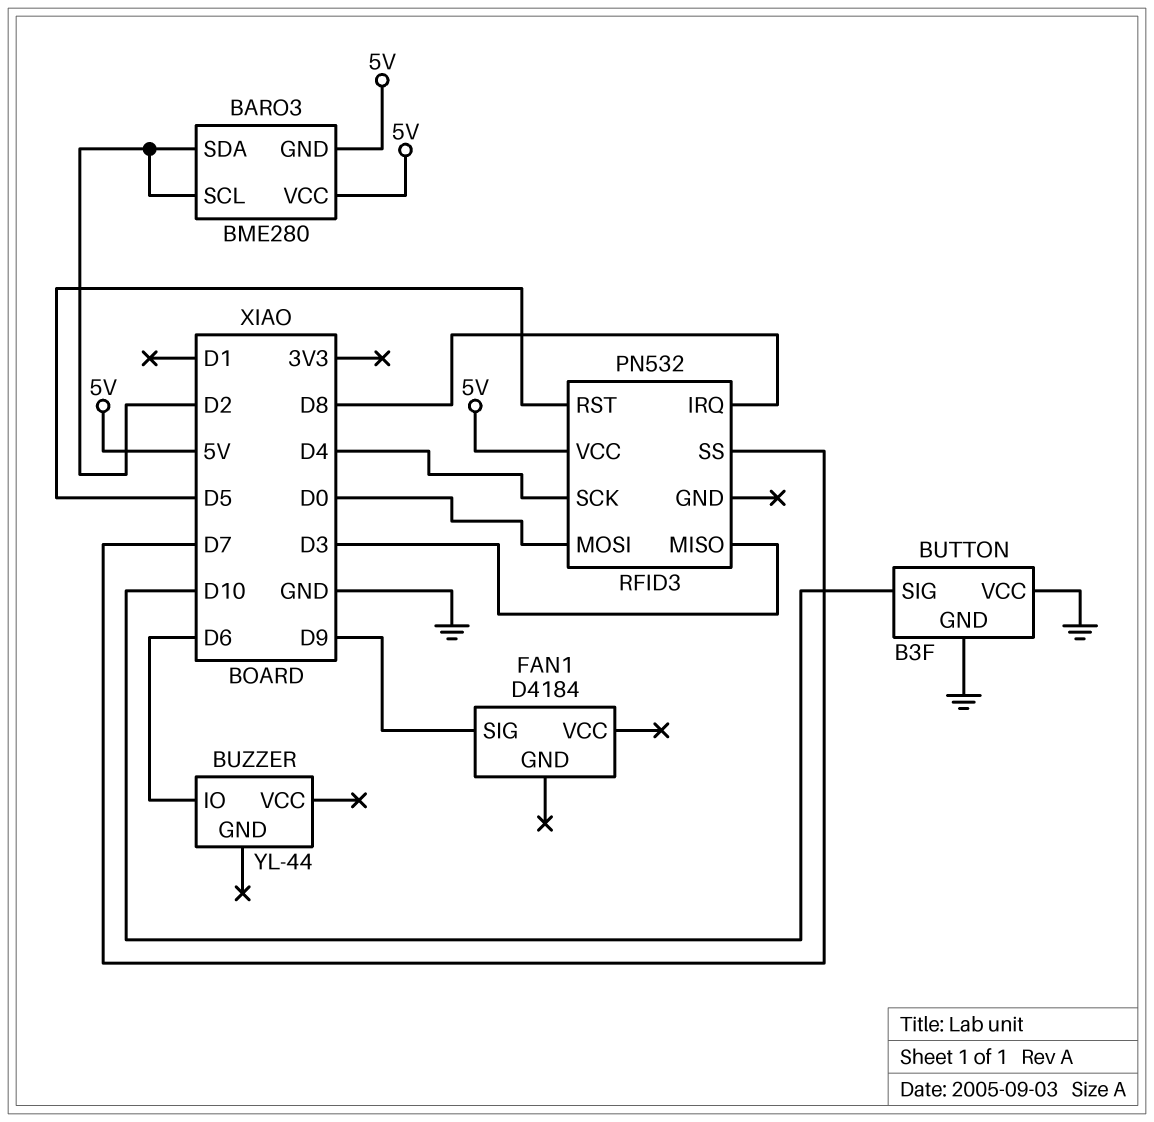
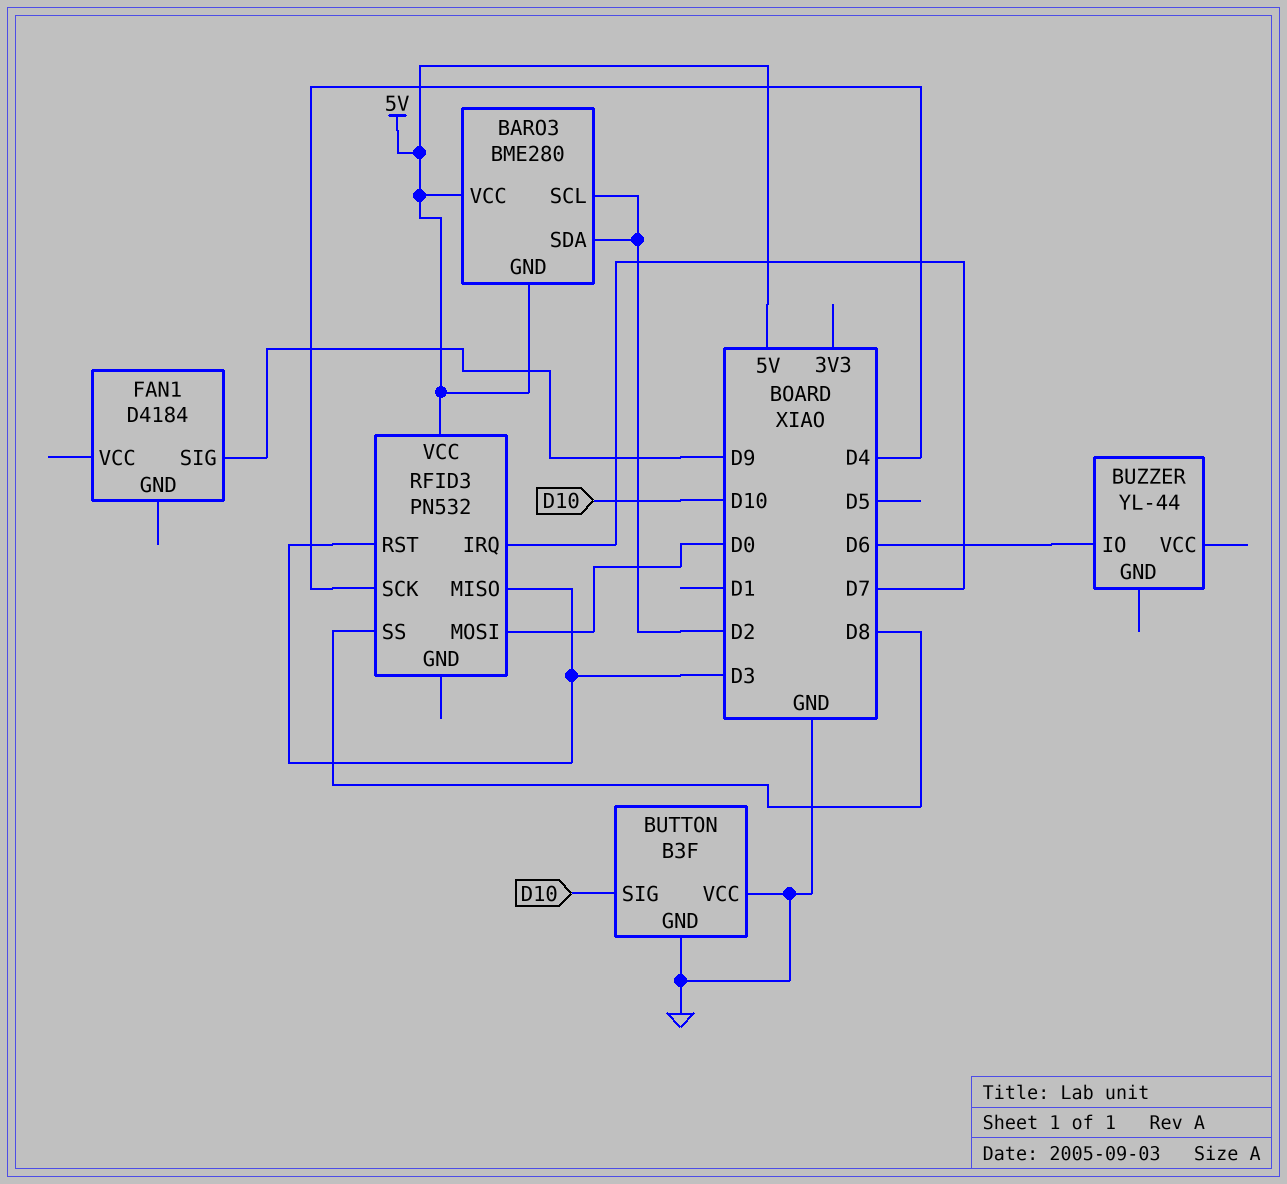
RFID3 pin IRQ: D8 -> D7
RFID3 pin RST: D5 -> D3
RFID3 pin SS: D7 -> D8

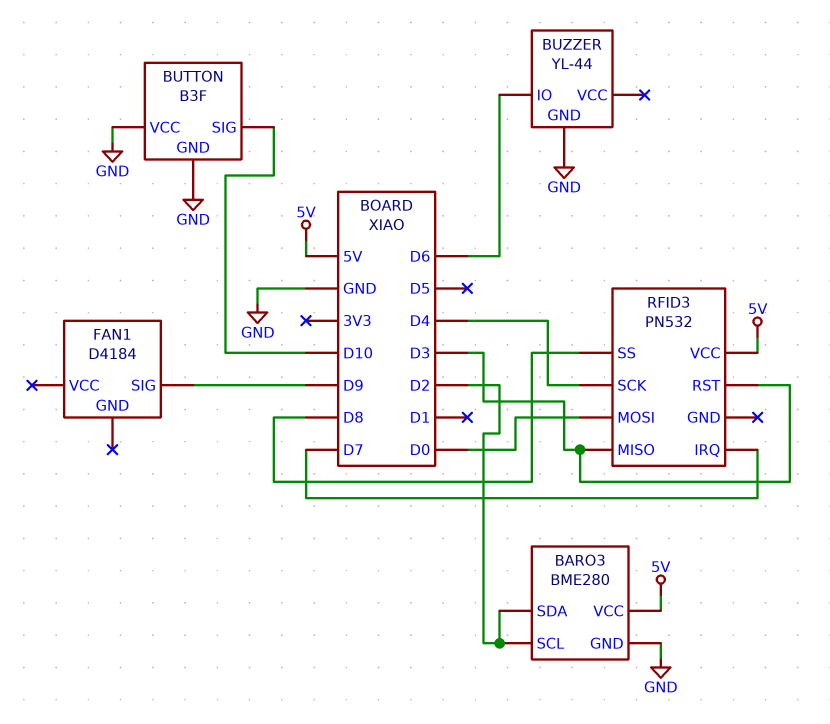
BARO3 pin GND: 5V -> GND
BUZZER pin GND: none -> GND

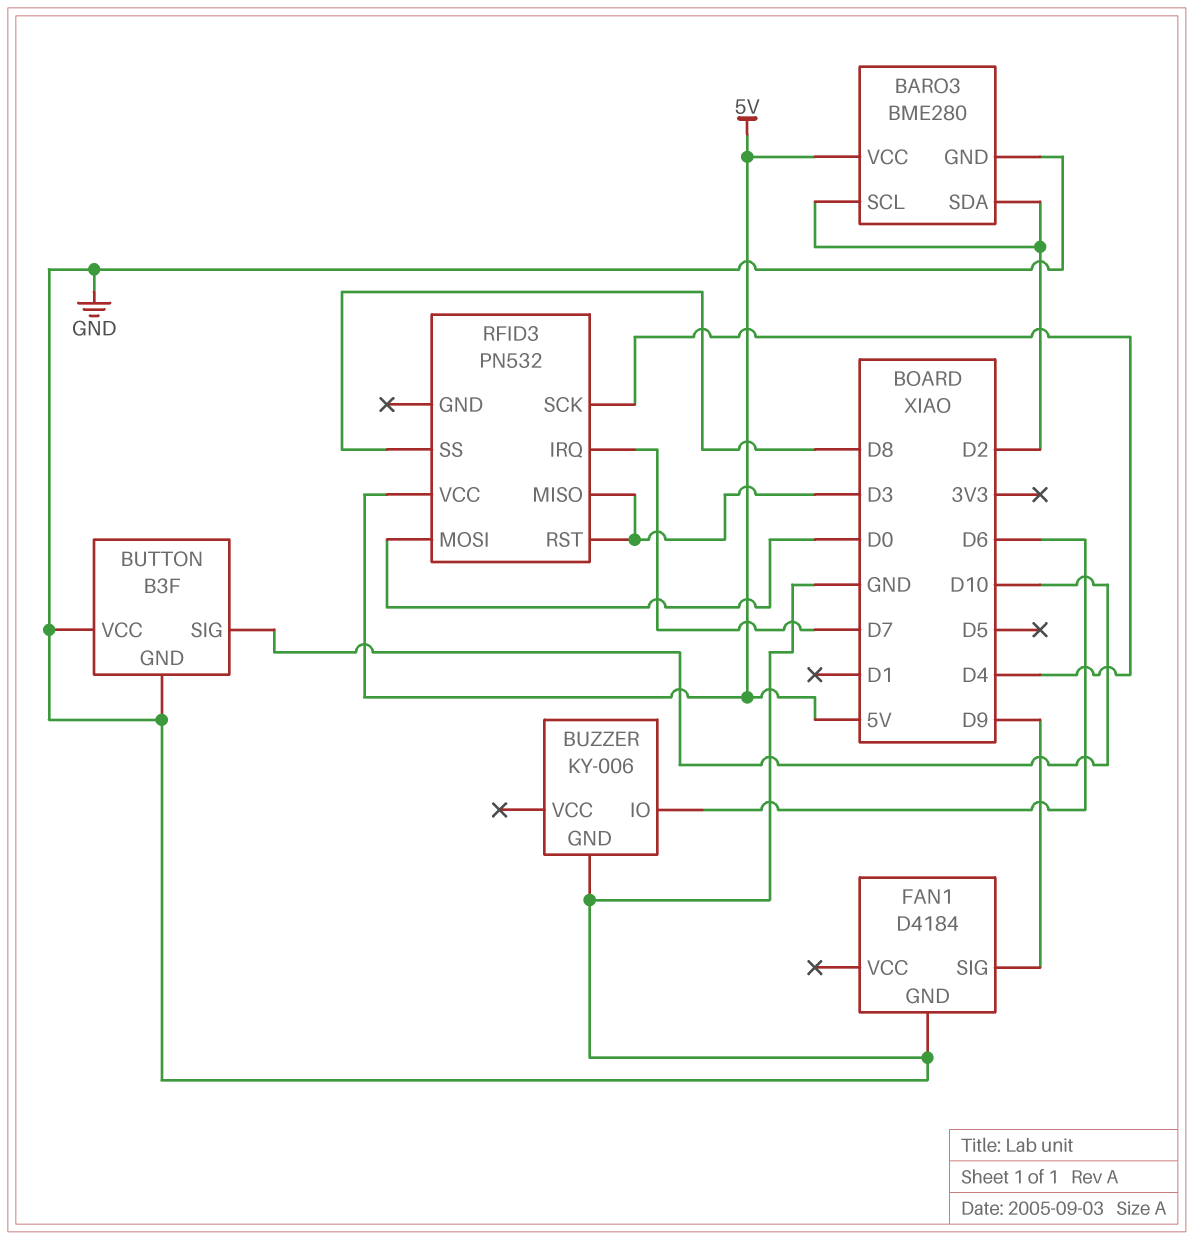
BUZZER: YL-44 -> KY-006
FAN1 pin GND: none -> GND

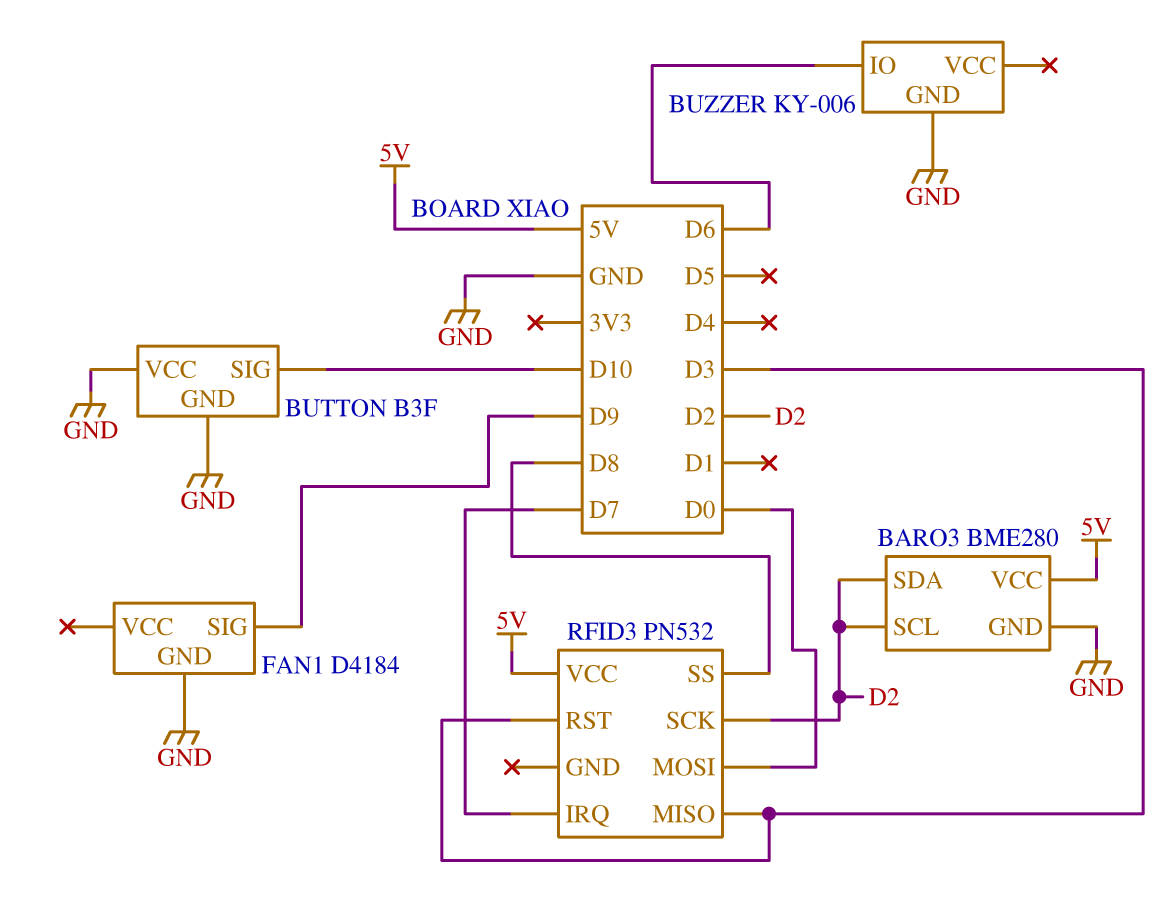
RFID3 pin SCK: D4 -> D2

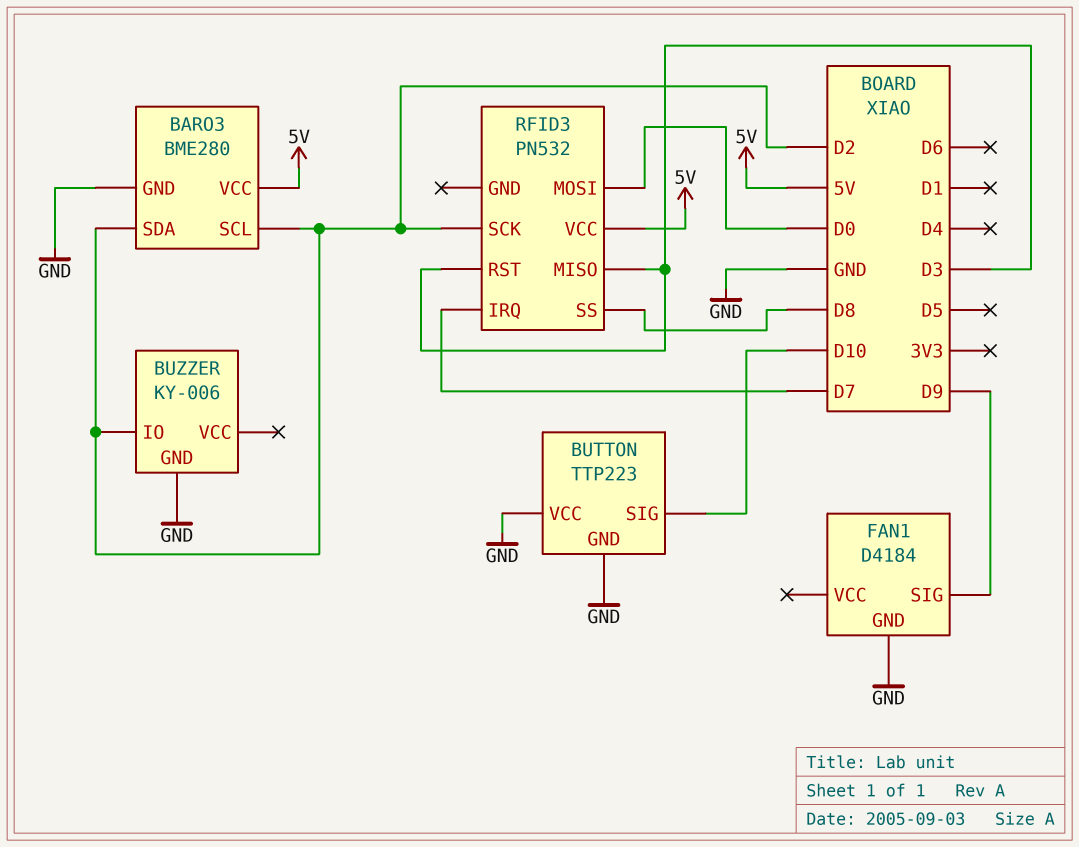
BUTTON: B3F -> TTP223
BUZZER pin IO: D6 -> D2

